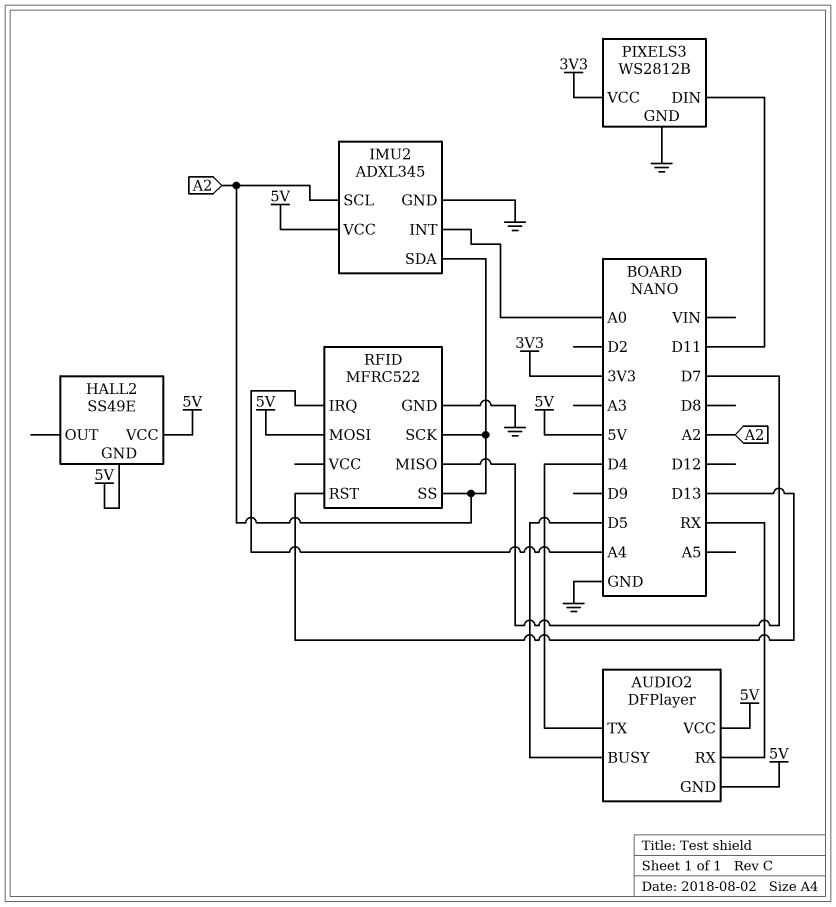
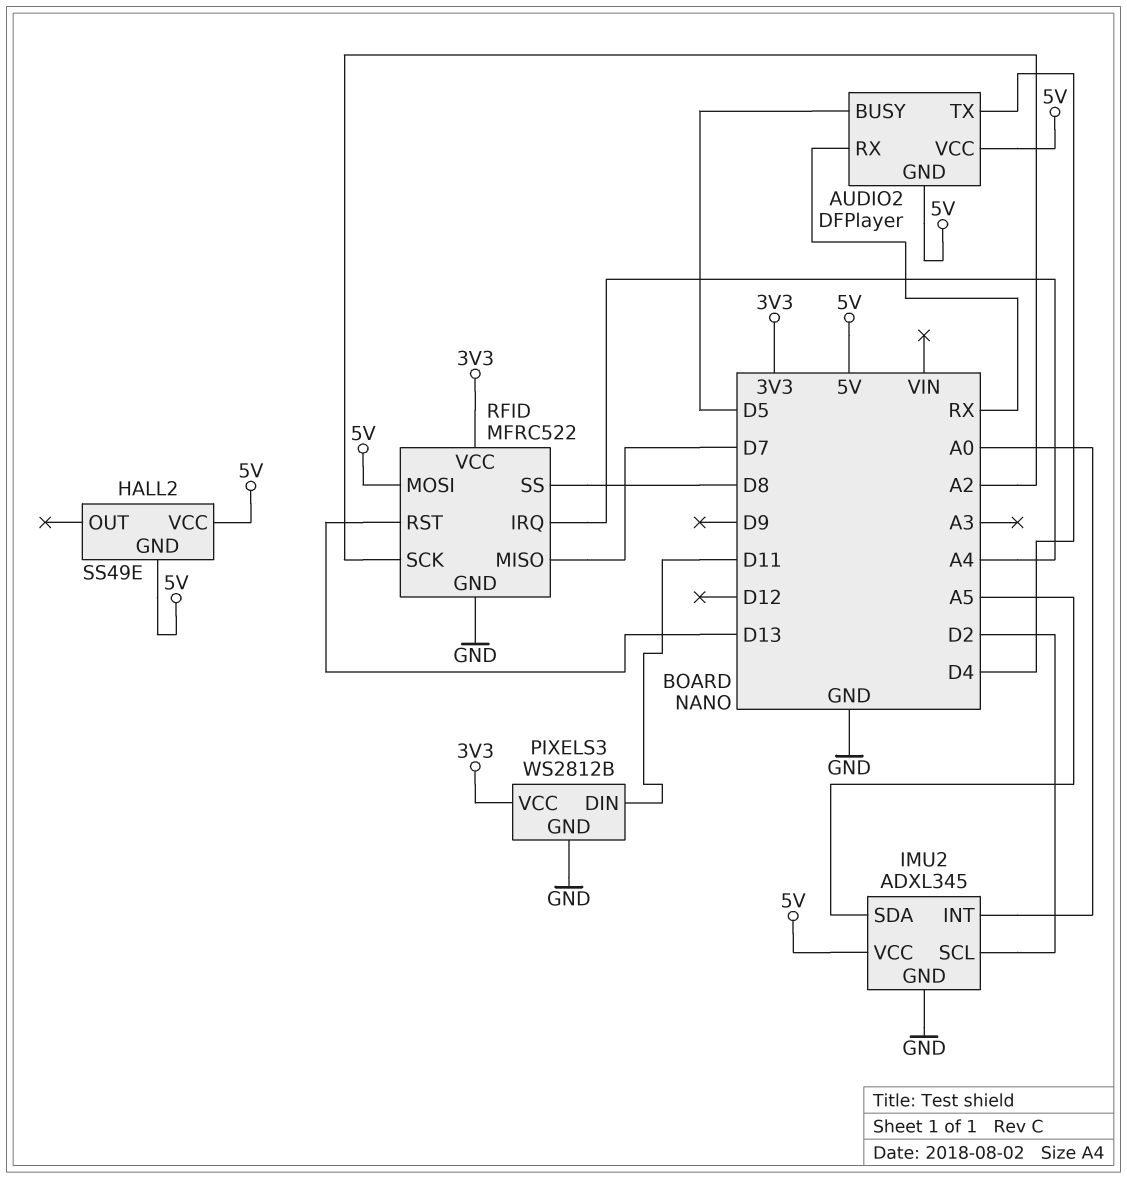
IMU2 pin SCL: A2 -> D2
IMU2 pin SDA: A2 -> A5
RFID pin SS: A2 -> D8
RFID pin VCC: none -> 3V3

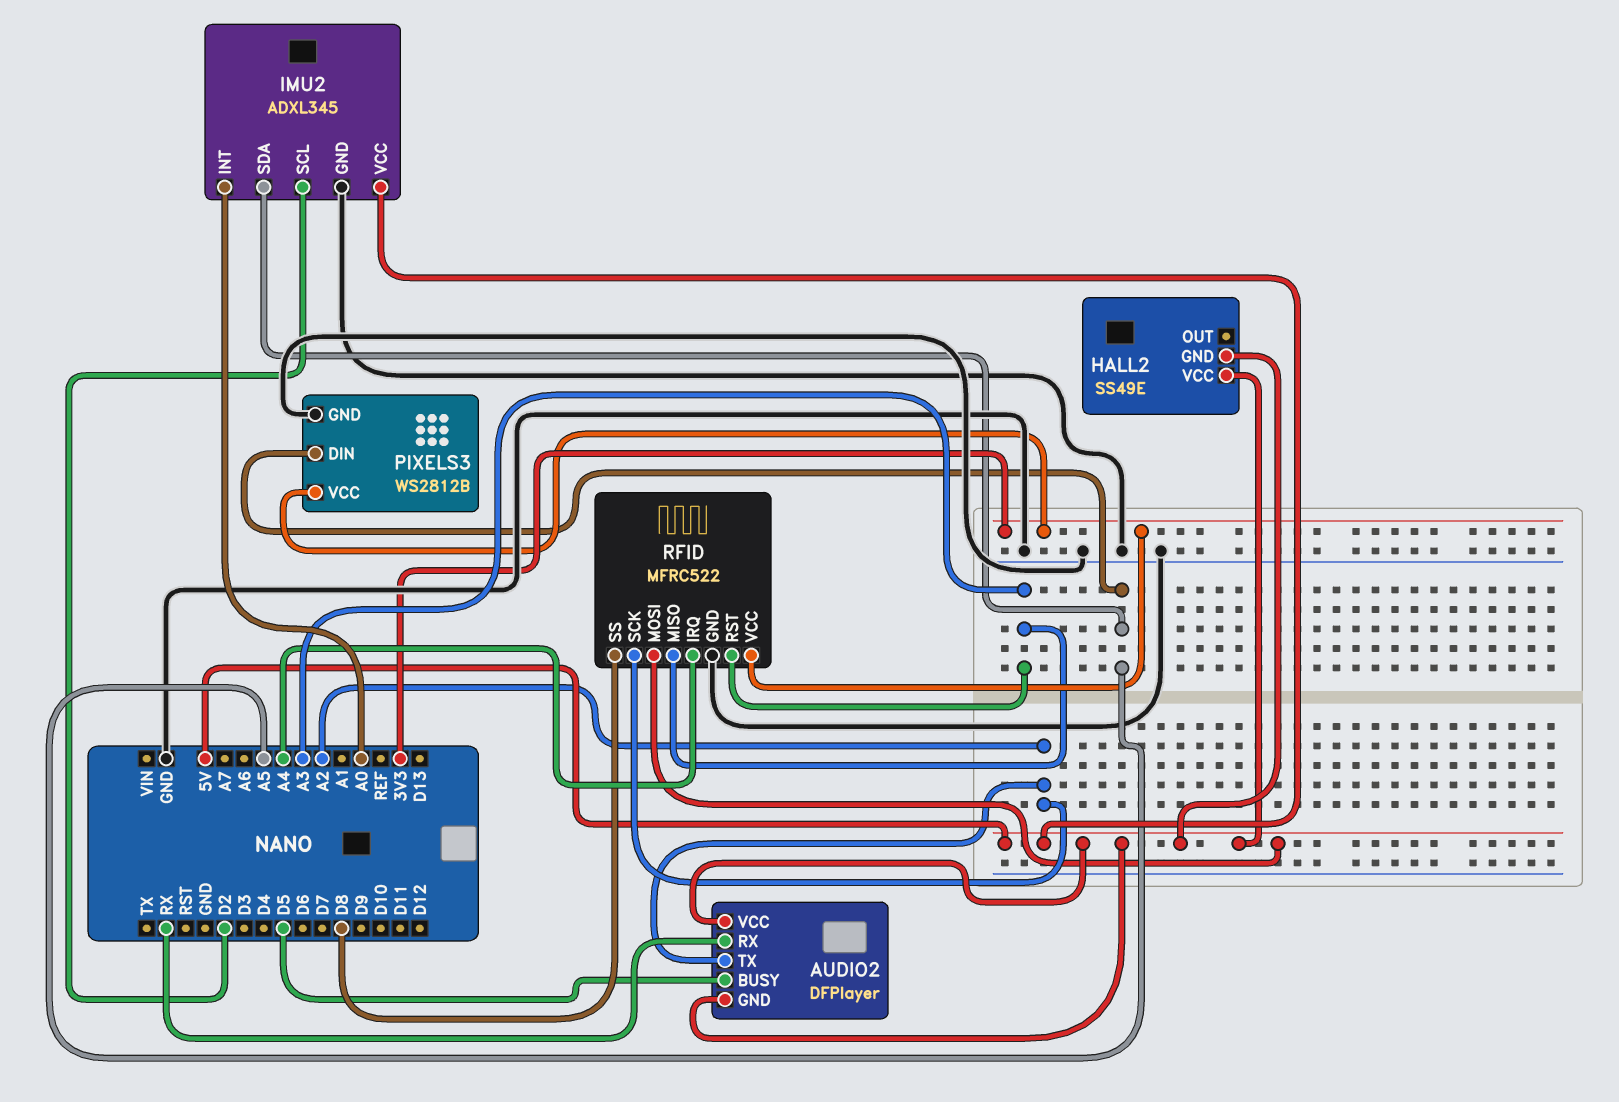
AUDIO2 pin TX: D4 -> A2
PIXELS3 pin DIN: D11 -> A5
RFID pin MISO: D7 -> A3
RFID pin RST: D13 -> A3

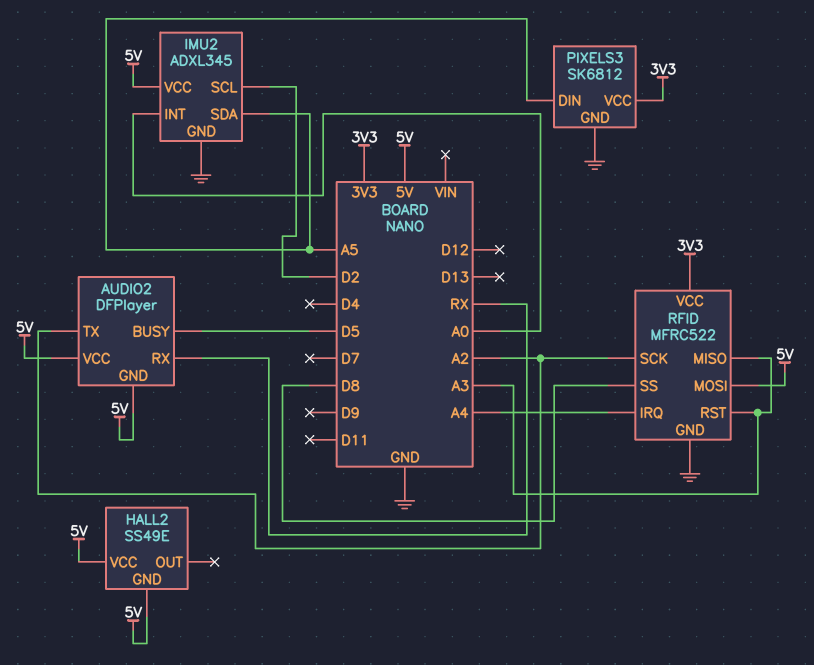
PIXELS3: WS2812B -> SK6812

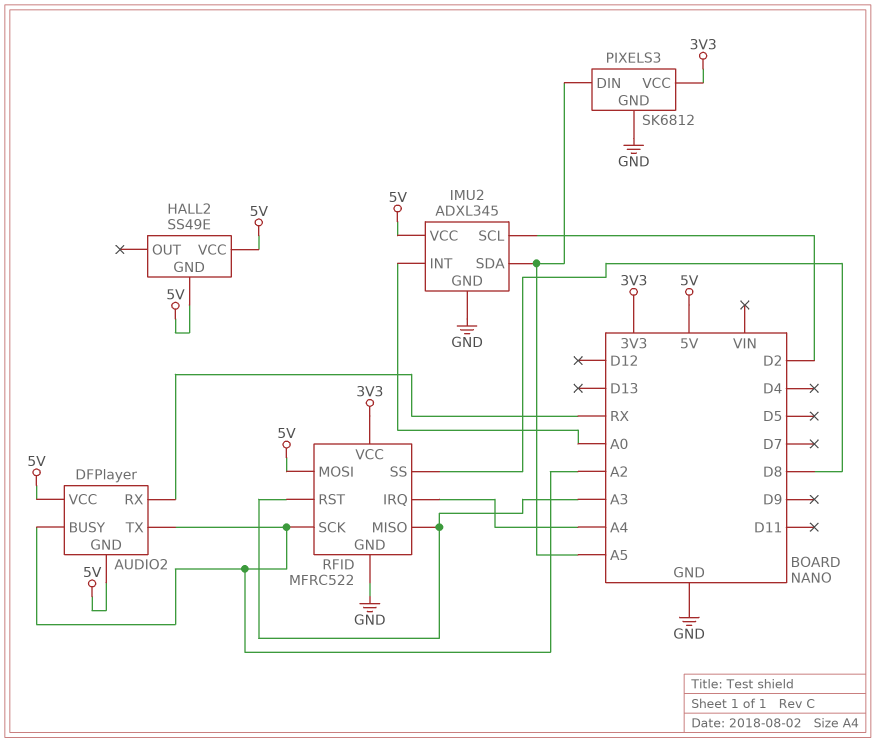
AUDIO2 pin BUSY: D5 -> A2

